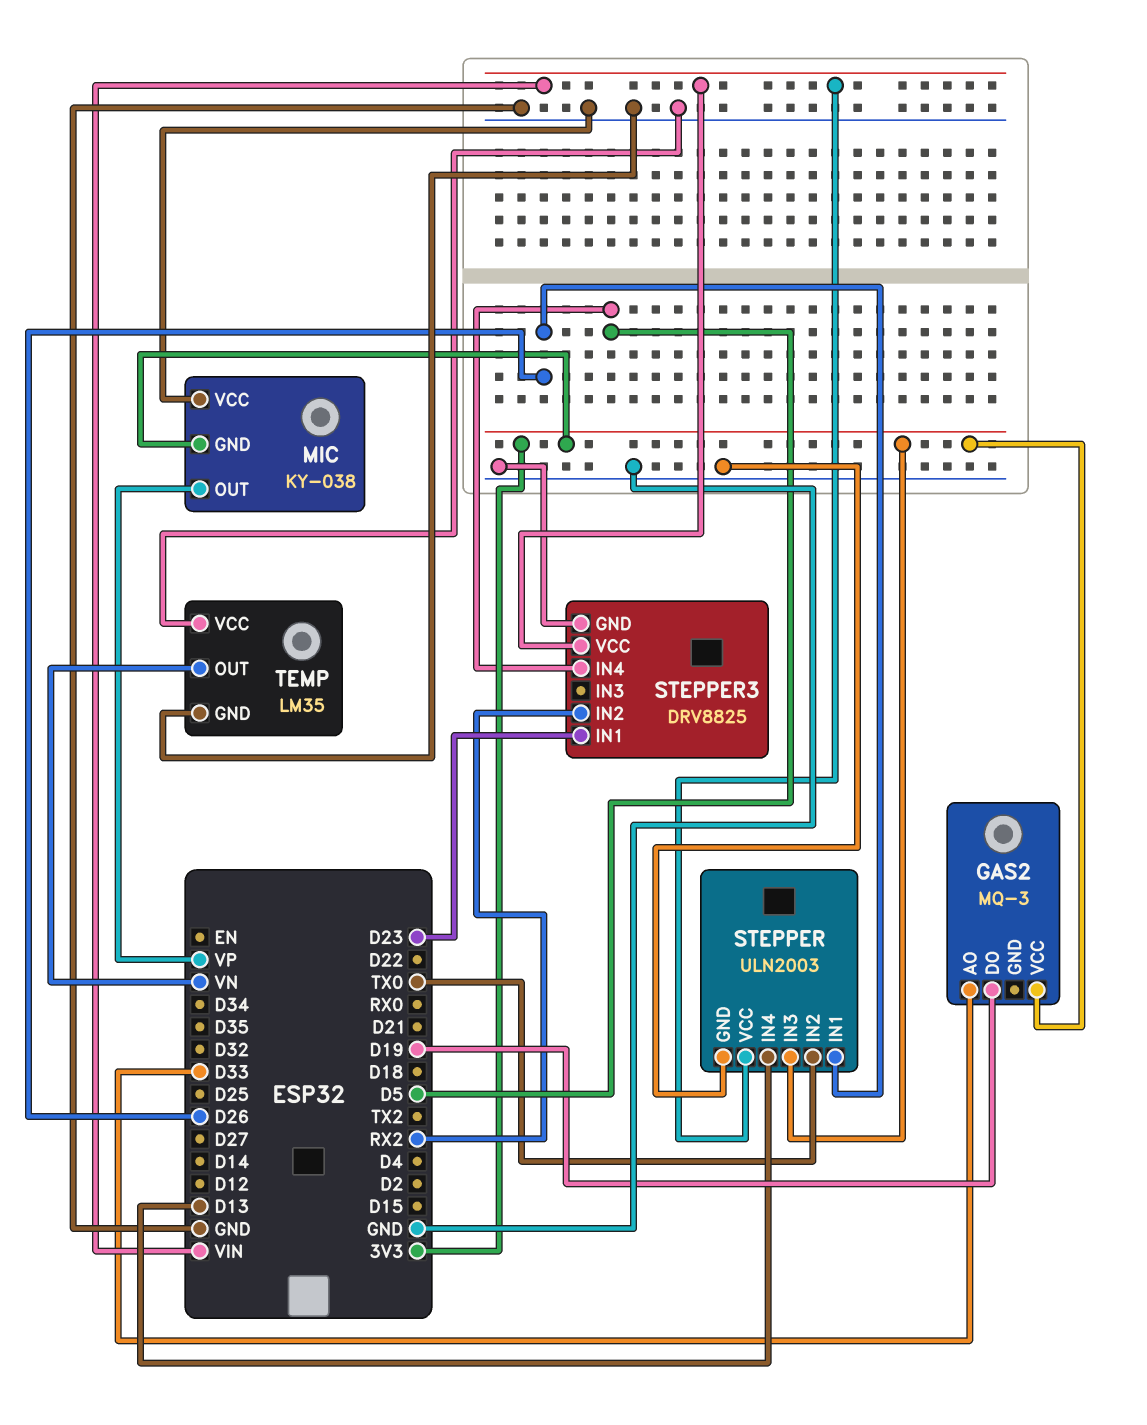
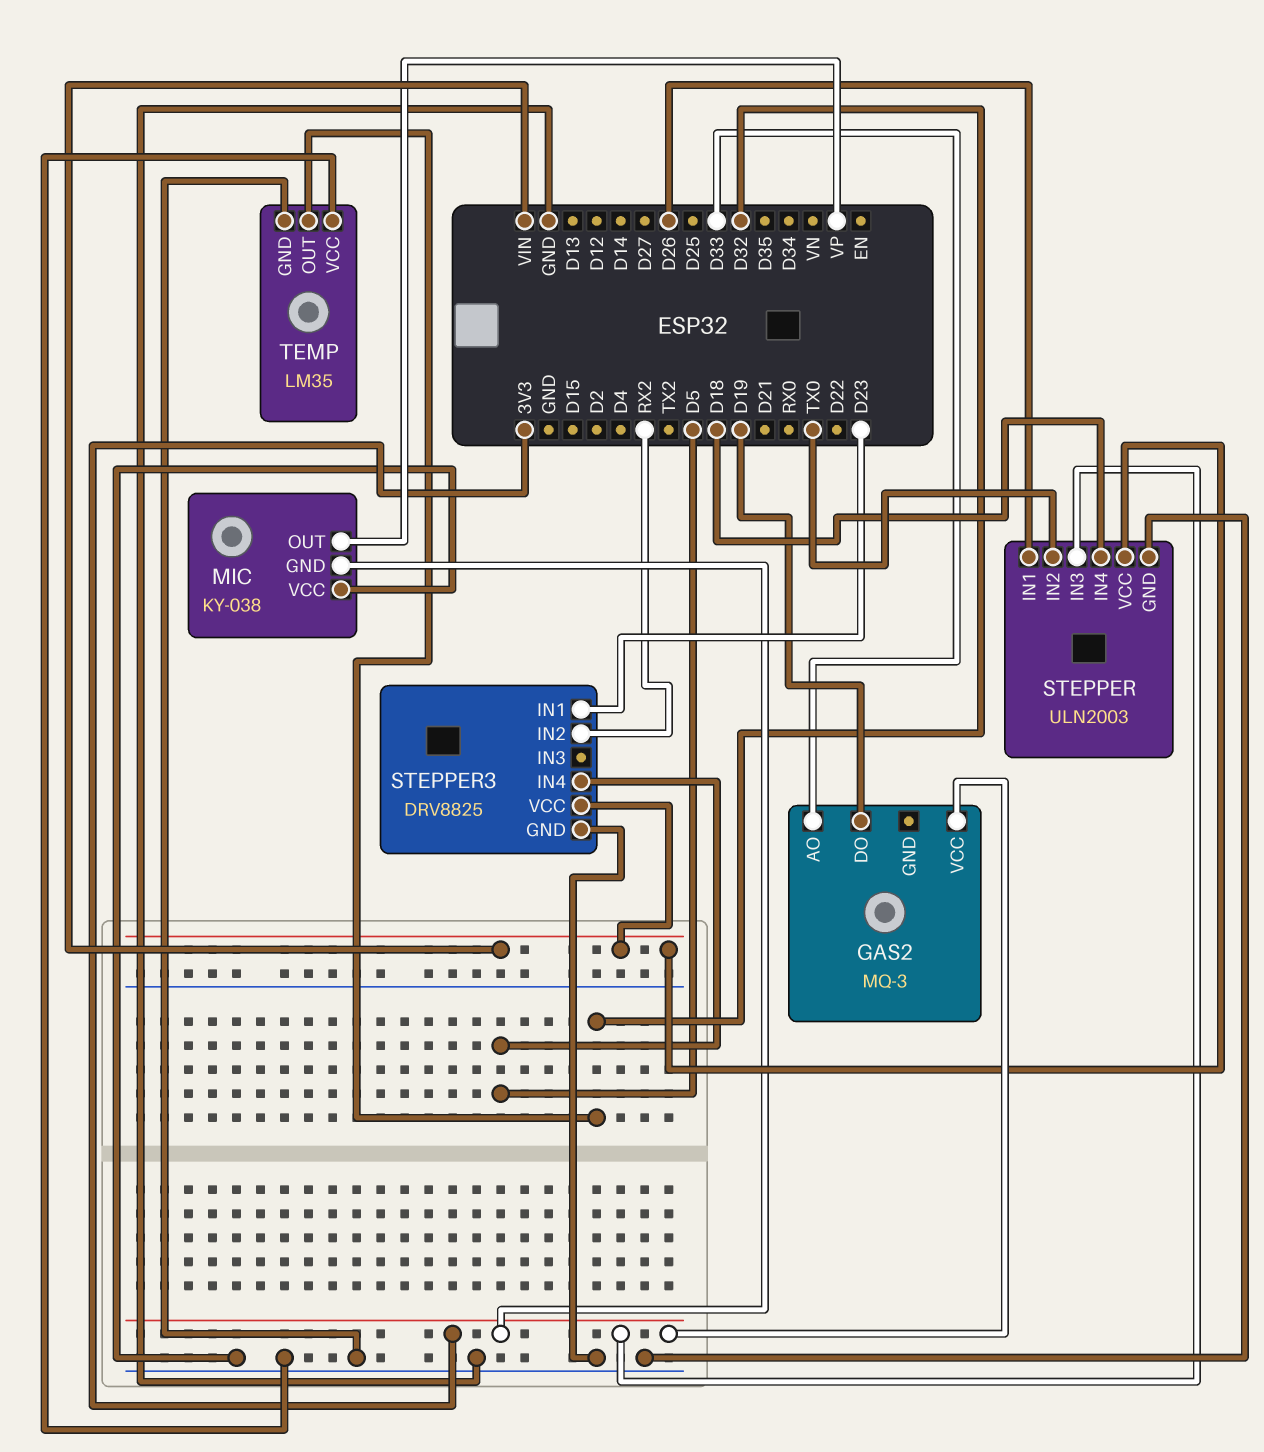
STEPPER pin IN4: D13 -> D18
TEMP pin OUT: VN -> D32

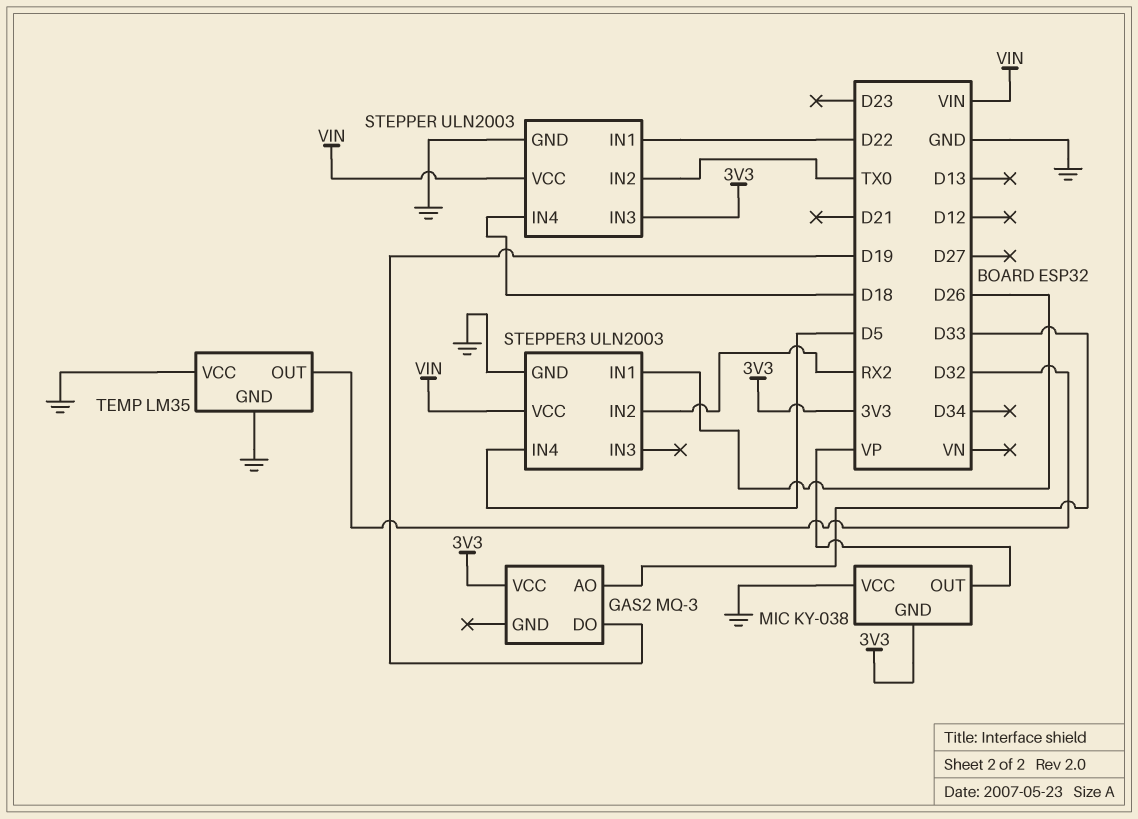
STEPPER pin IN1: D26 -> D22
STEPPER3: DRV8825 -> ULN2003
STEPPER3 pin IN1: D23 -> D26

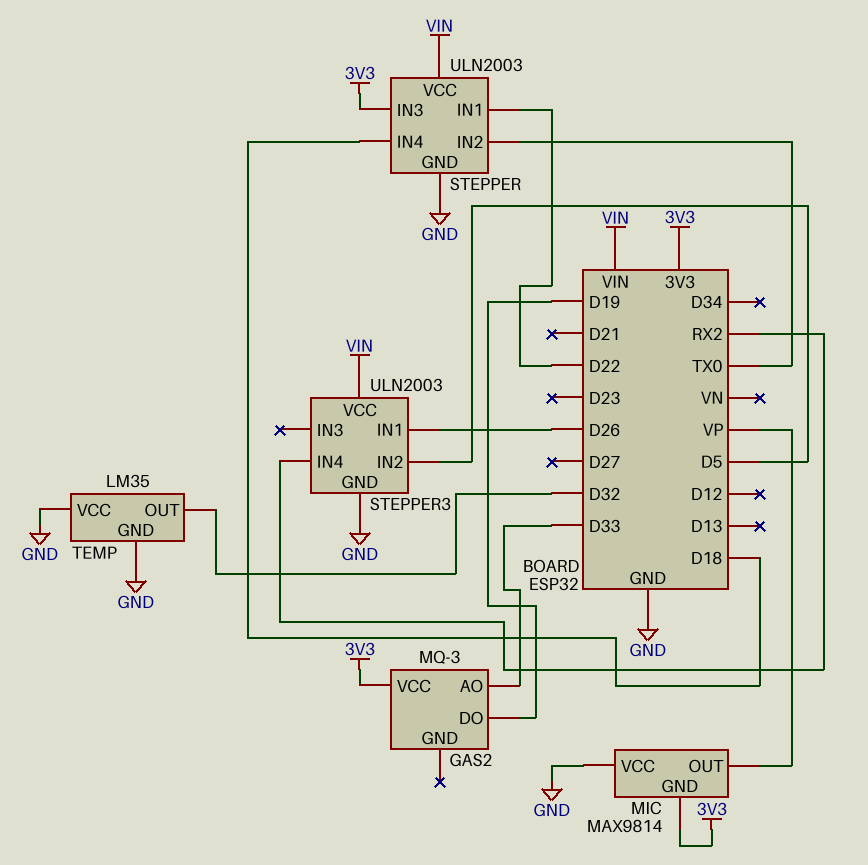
MIC: KY-038 -> MAX9814
STEPPER3 pin IN2: RX2 -> D5
STEPPER3 pin IN4: D5 -> RX2

